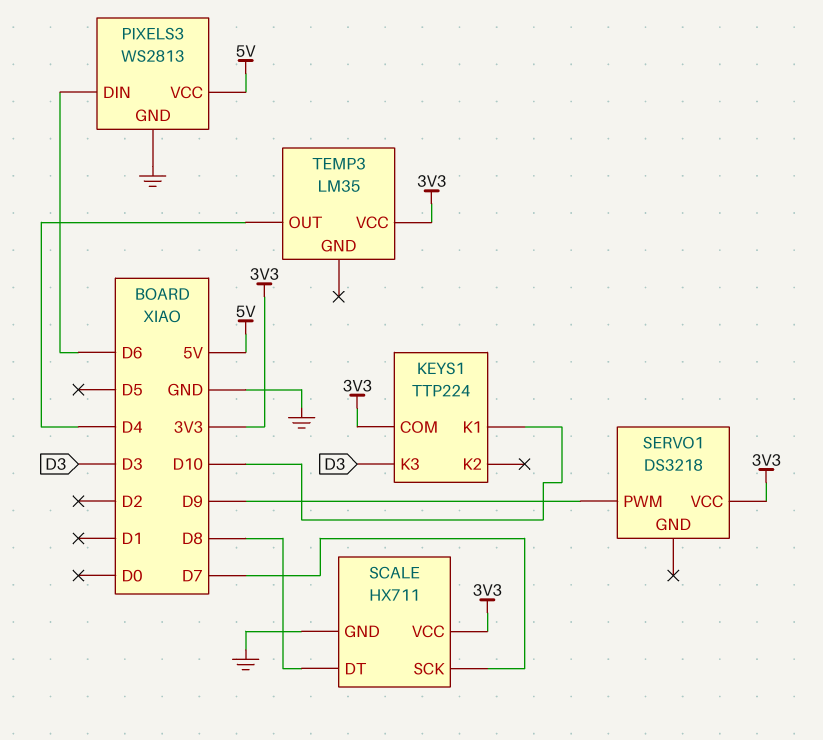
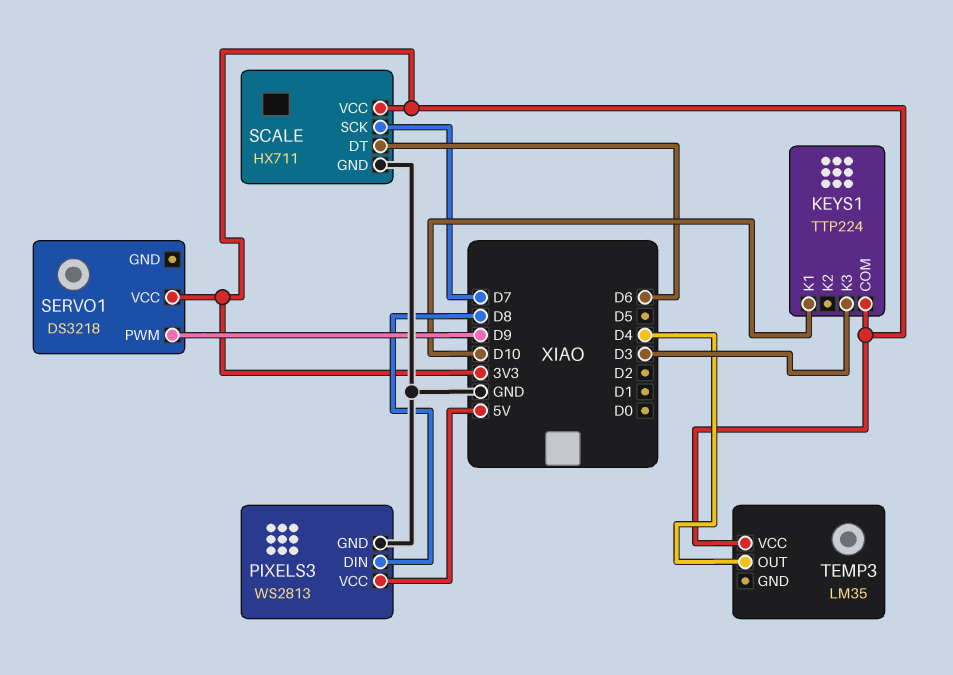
PIXELS3 pin DIN: D6 -> D8
SCALE pin DT: D8 -> D6

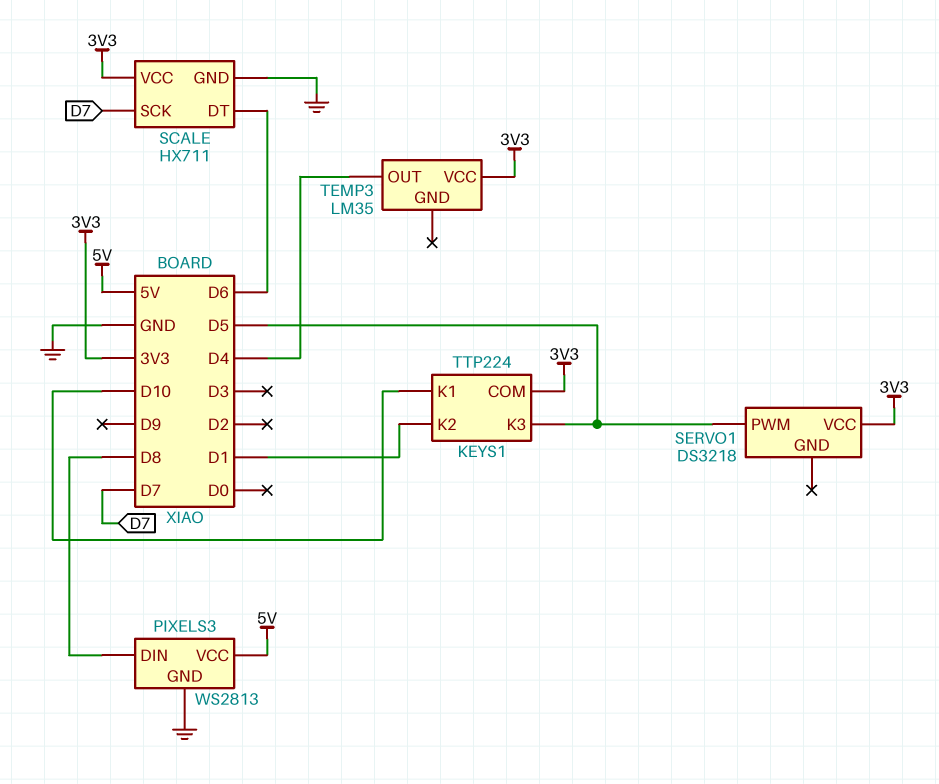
KEYS1 pin K2: none -> D1
KEYS1 pin K3: D3 -> D5
SERVO1 pin PWM: D9 -> D5

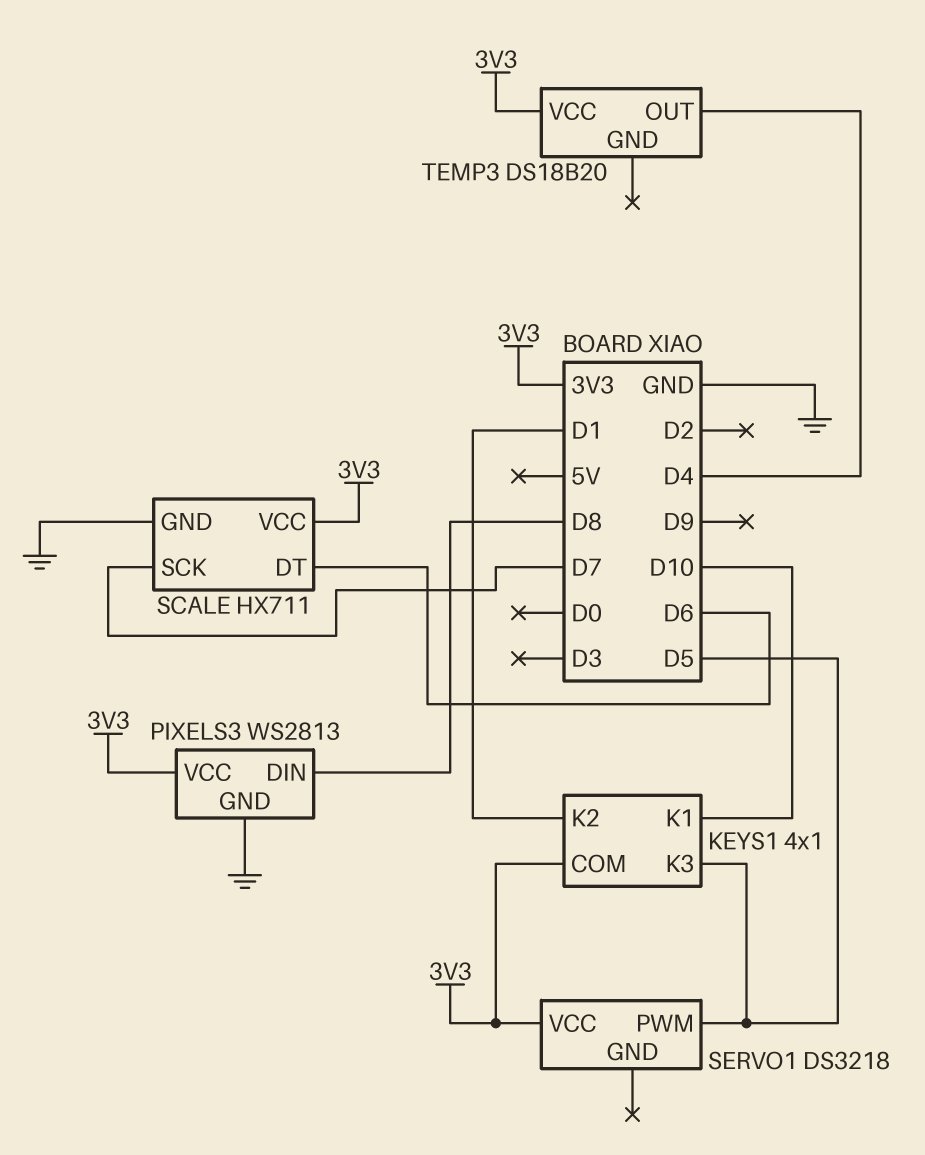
KEYS1: TTP224 -> 4x1
PIXELS3 pin VCC: 5V -> 3V3
TEMP3: LM35 -> DS18B20

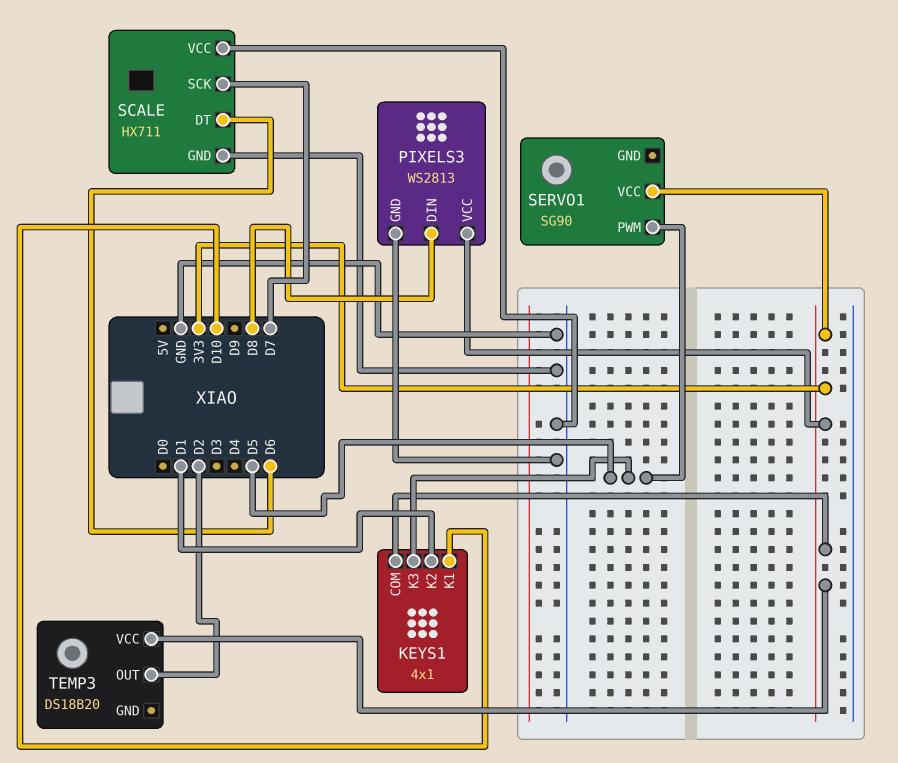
SCALE pin VCC: 3V3 -> GND
SERVO1: DS3218 -> SG90
TEMP3 pin OUT: D4 -> D2

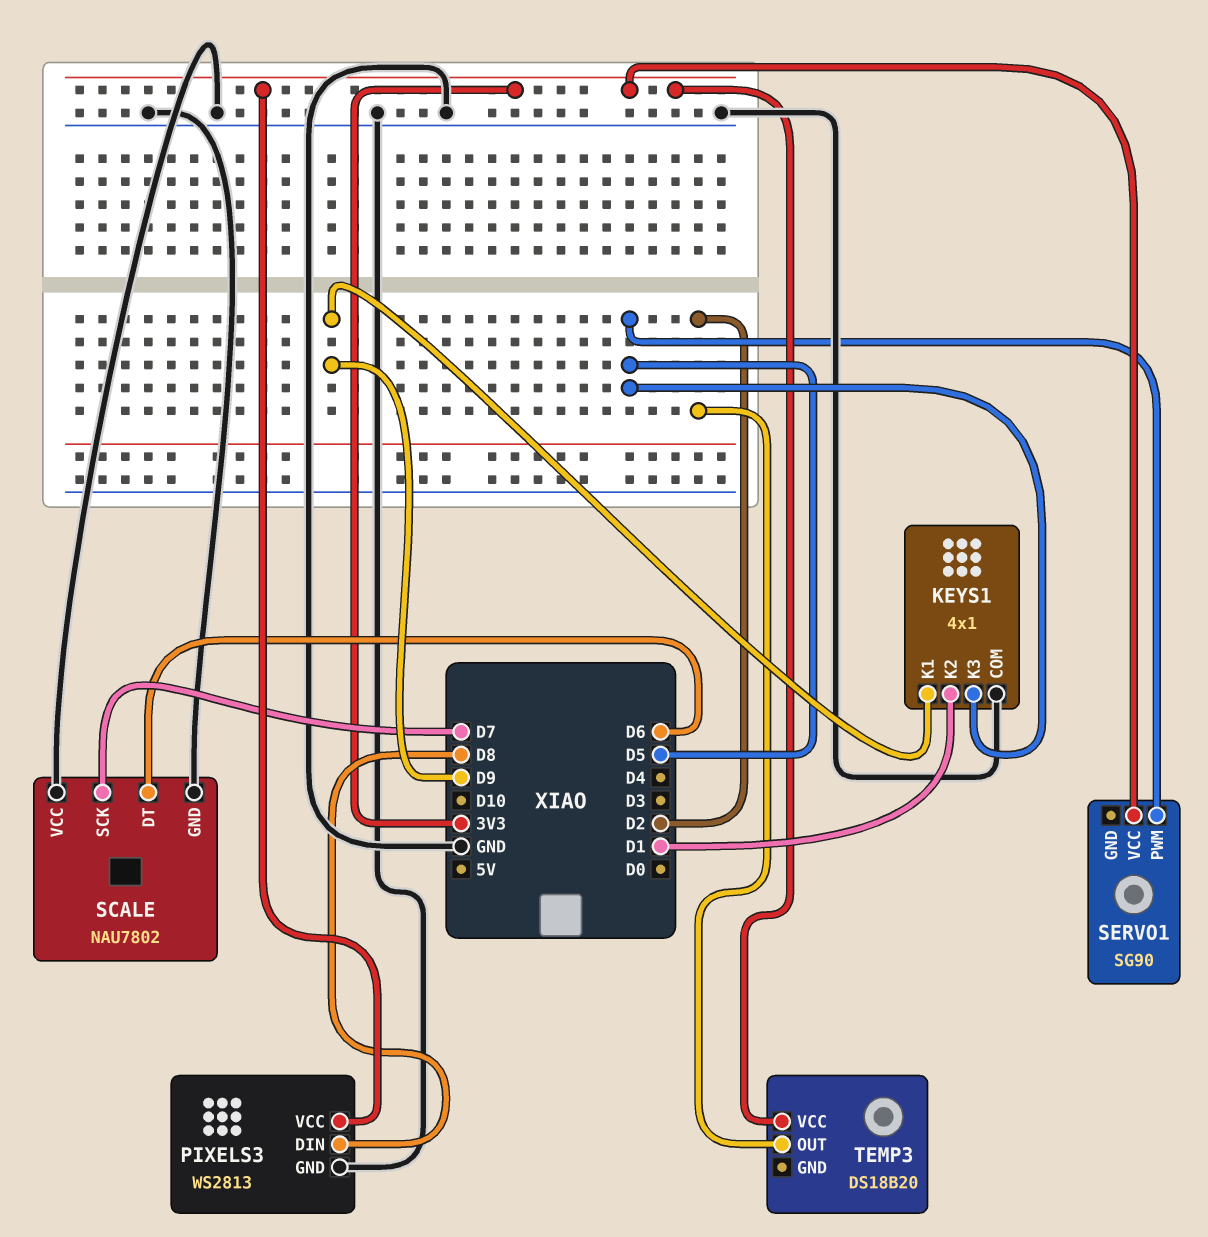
KEYS1 pin COM: 3V3 -> GND
KEYS1 pin K1: D10 -> D9
SCALE: HX711 -> NAU7802

